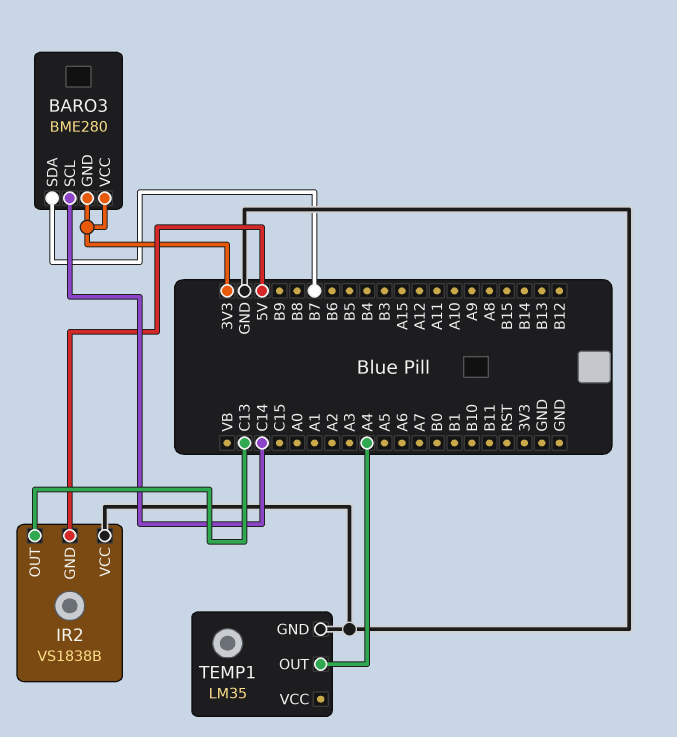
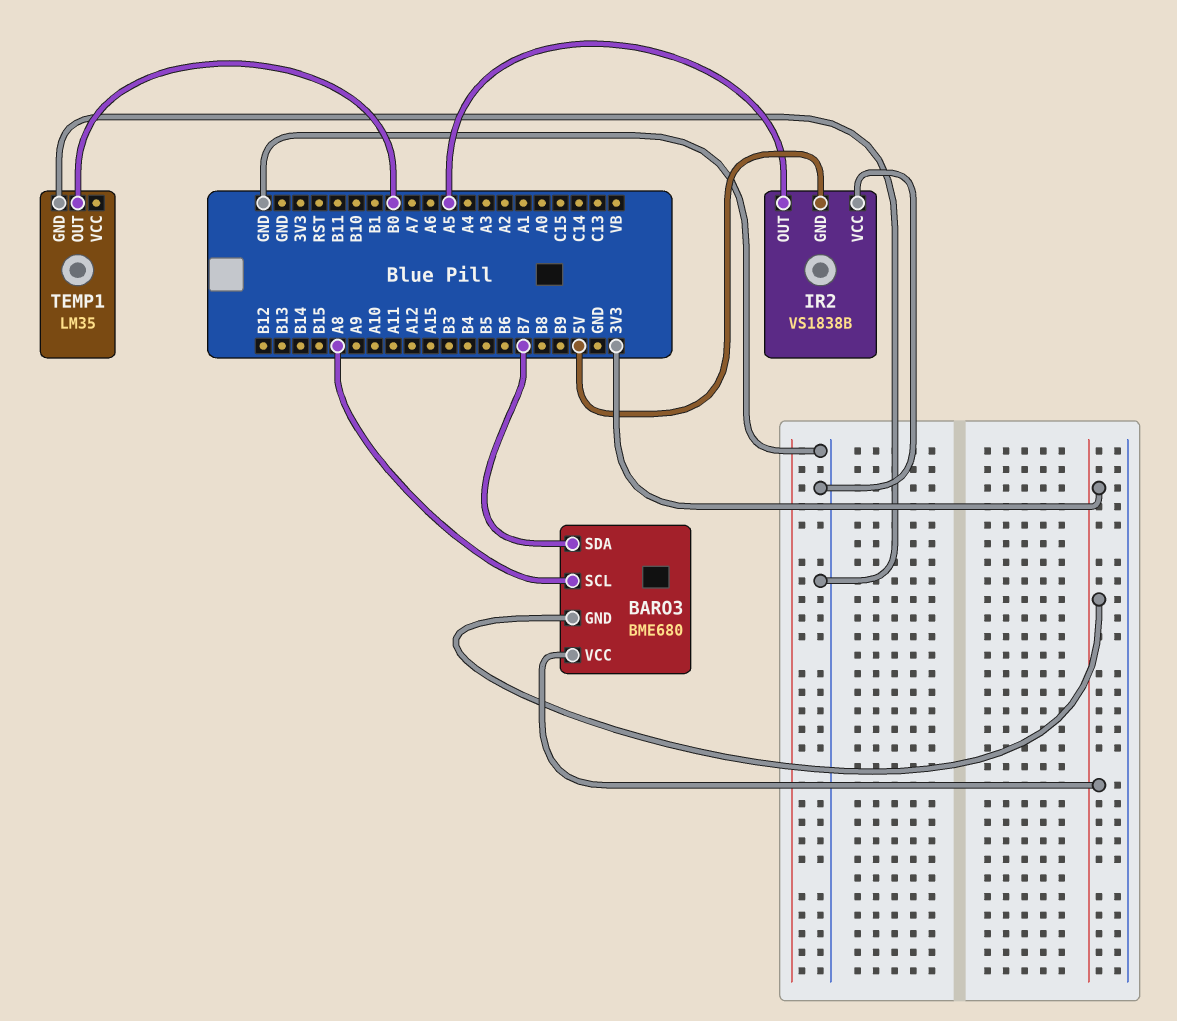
BARO3: BME280 -> BME680
BARO3 pin SCL: C14 -> A8
IR2 pin OUT: C13 -> A5
TEMP1 pin OUT: A4 -> B0

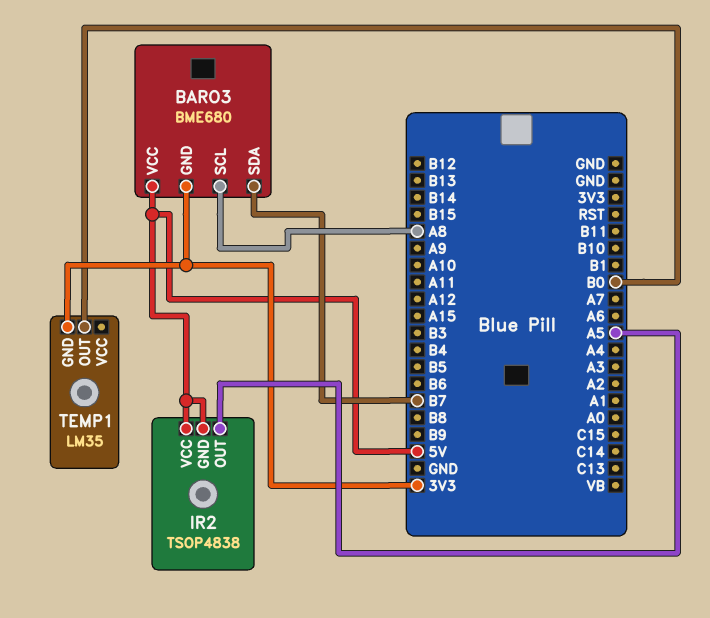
BARO3 pin VCC: 3V3 -> 5V
IR2: VS1838B -> TSOP4838
IR2 pin VCC: GND -> 5V
TEMP1 pin GND: GND -> 3V3

